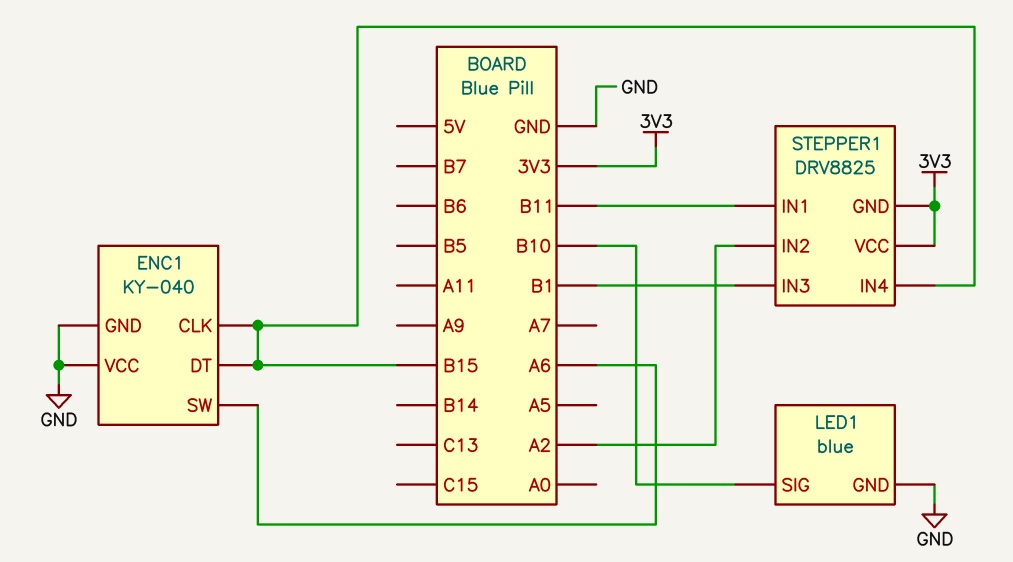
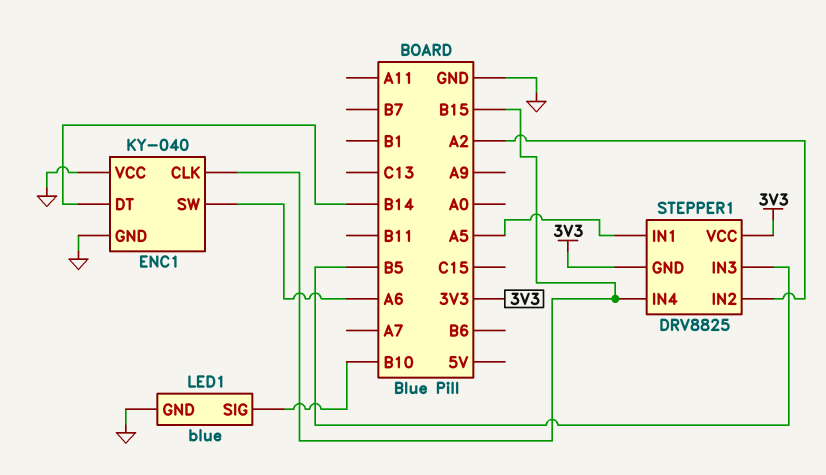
ENC1 pin DT: B15 -> B14
STEPPER1 pin IN1: B11 -> A5
STEPPER1 pin IN3: B1 -> B5

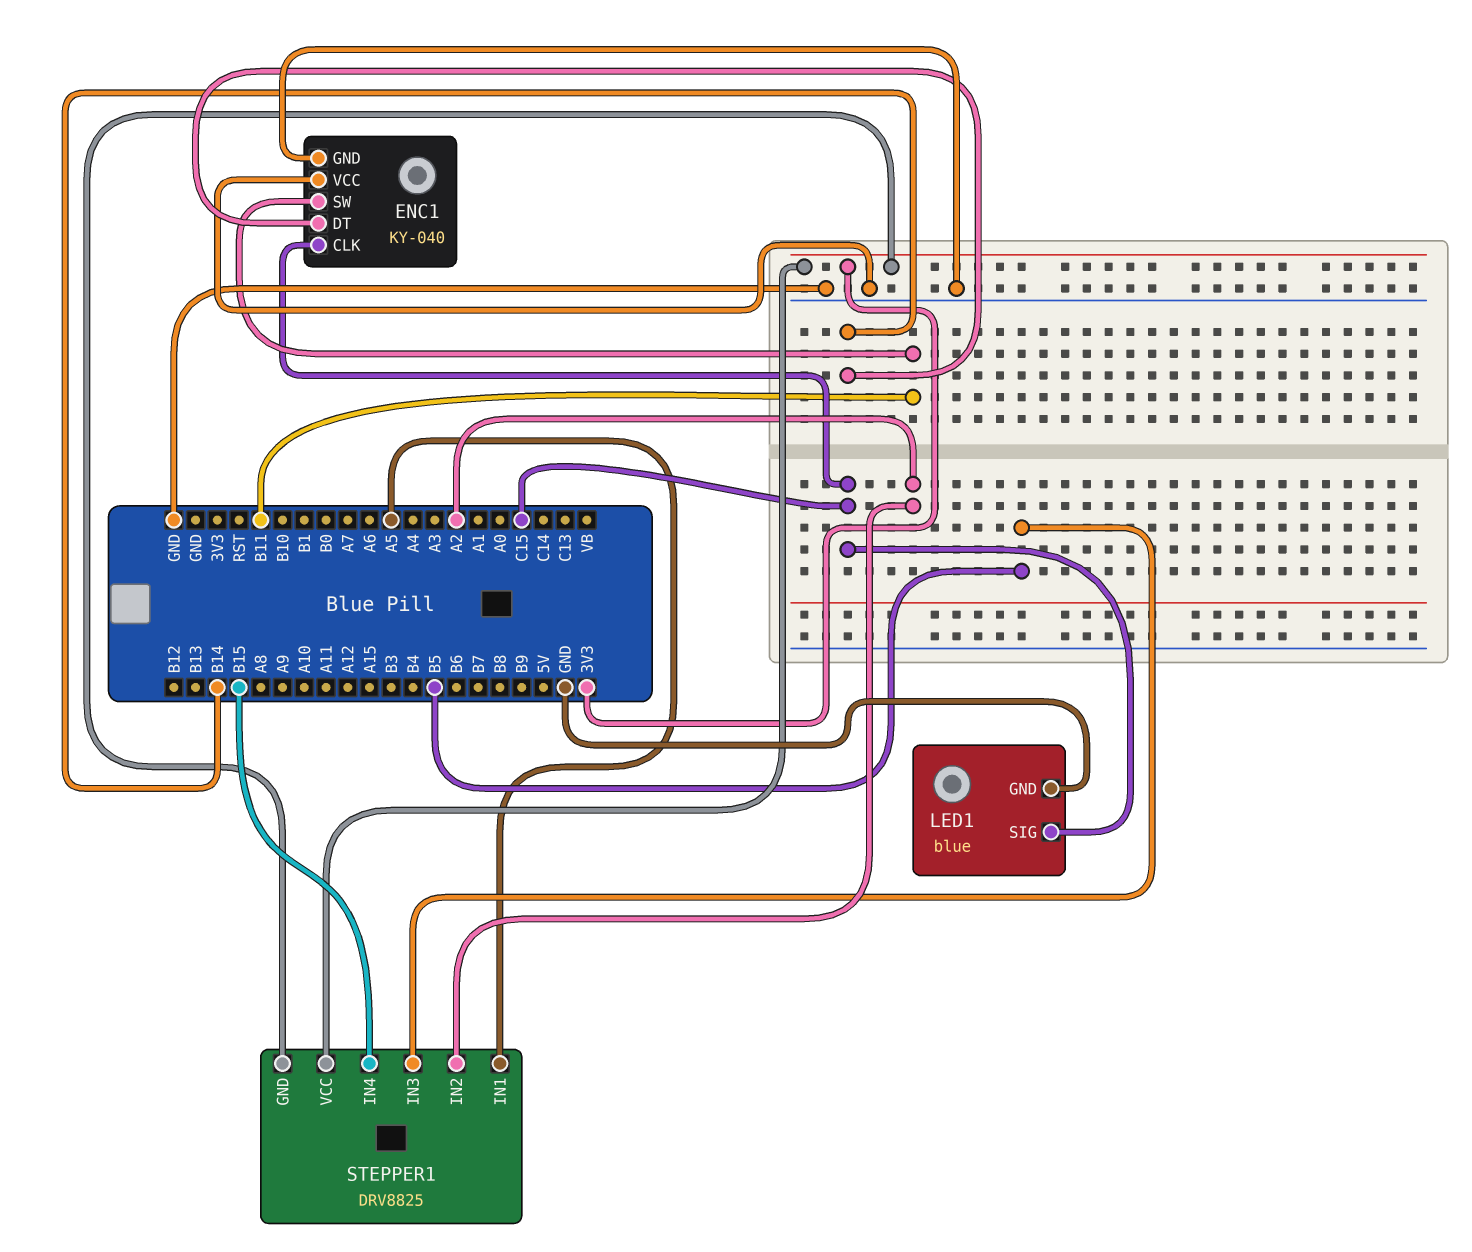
ENC1 pin CLK: B15 -> C15
ENC1 pin SW: A6 -> B11
LED1 pin SIG: B10 -> C15

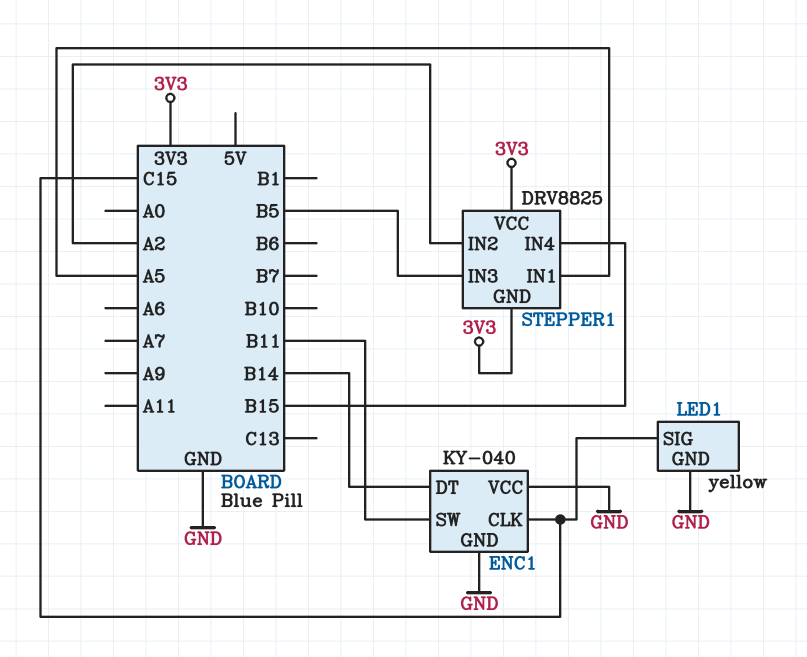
LED1: blue -> yellow

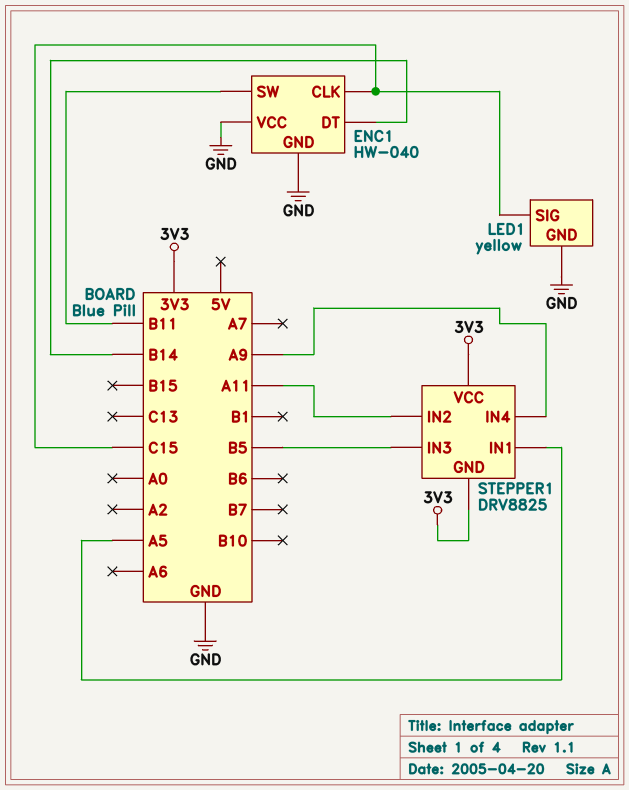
ENC1: KY-040 -> HW-040
STEPPER1 pin IN2: A2 -> A11
STEPPER1 pin IN4: B15 -> A9

